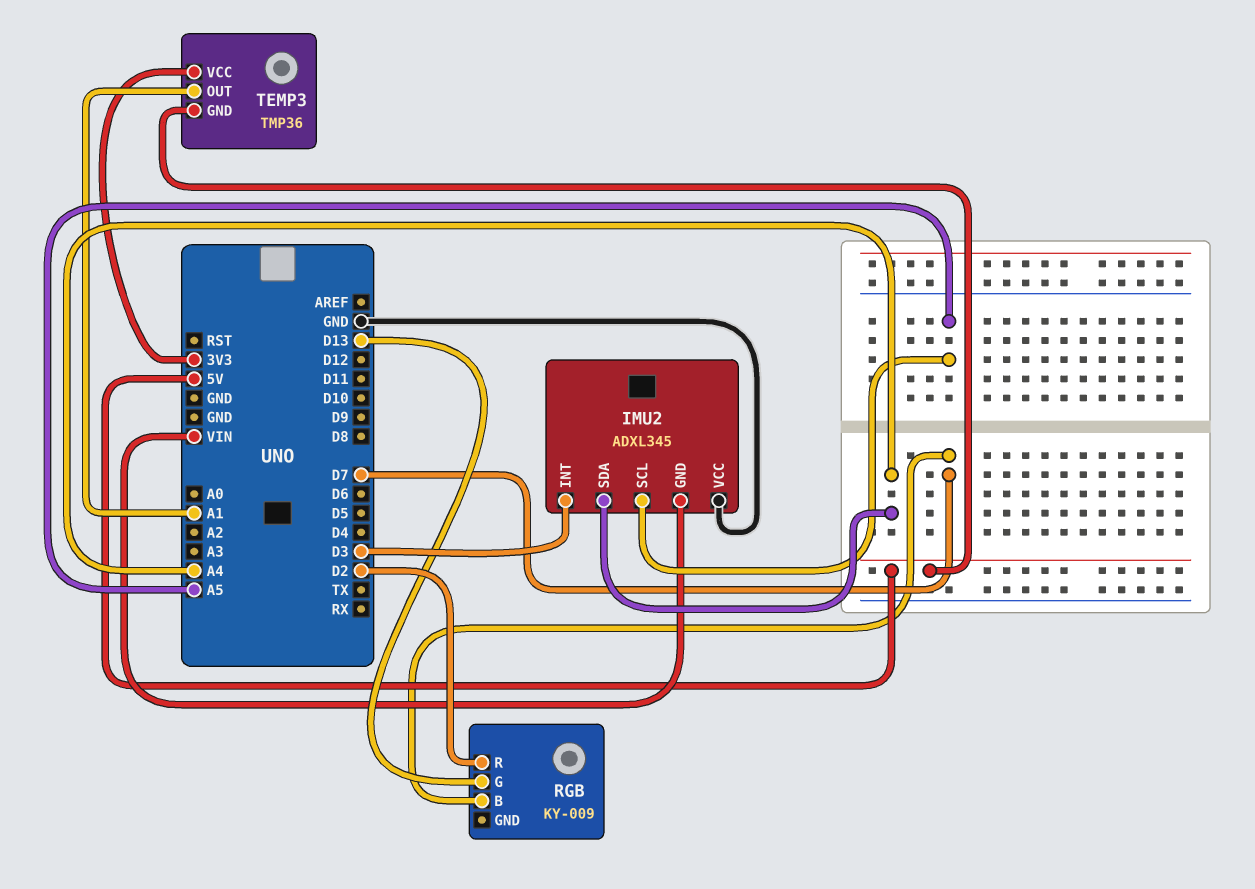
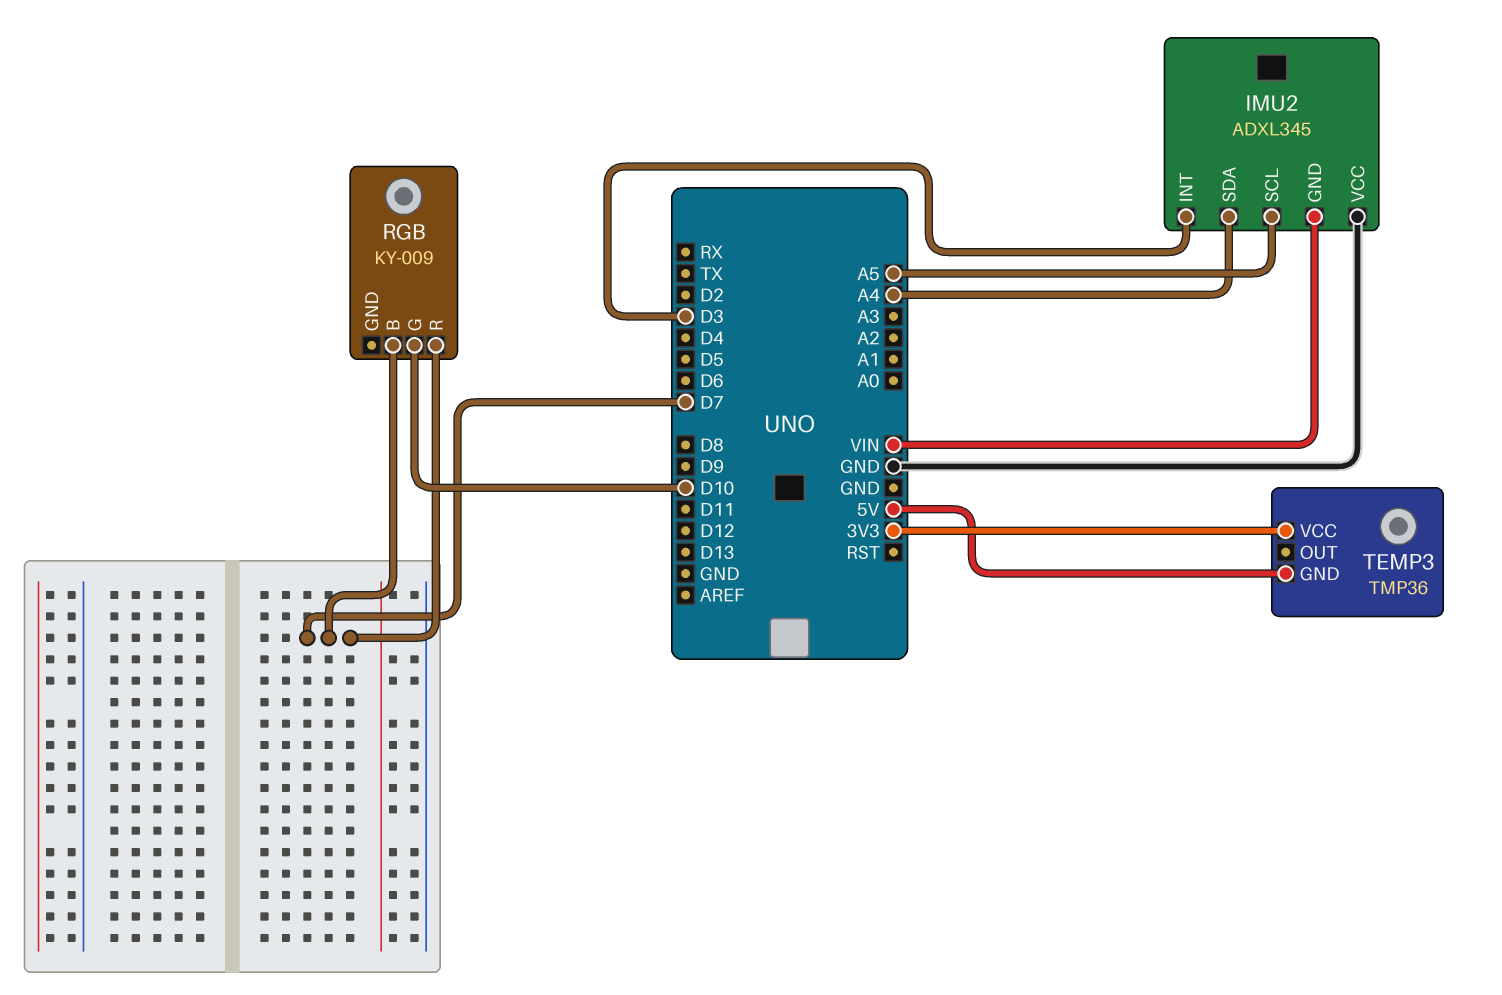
RGB pin G: D13 -> D10
RGB pin R: D2 -> D7
TEMP3 pin OUT: A1 -> none

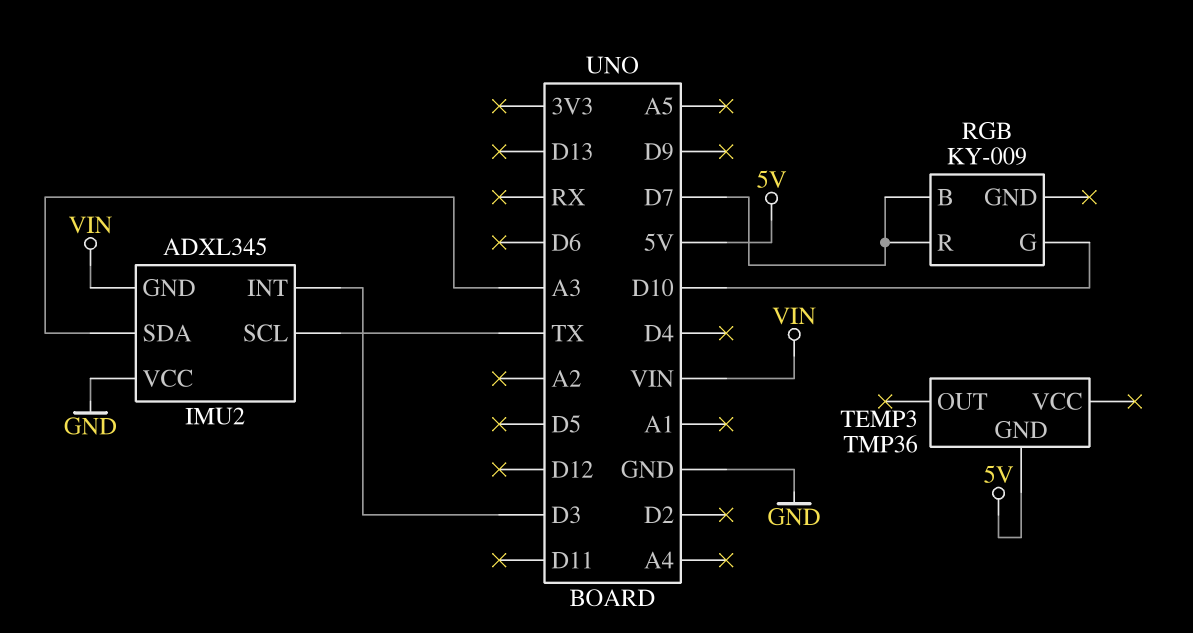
IMU2 pin SCL: A5 -> TX
IMU2 pin SDA: A4 -> A3
TEMP3 pin VCC: 3V3 -> none

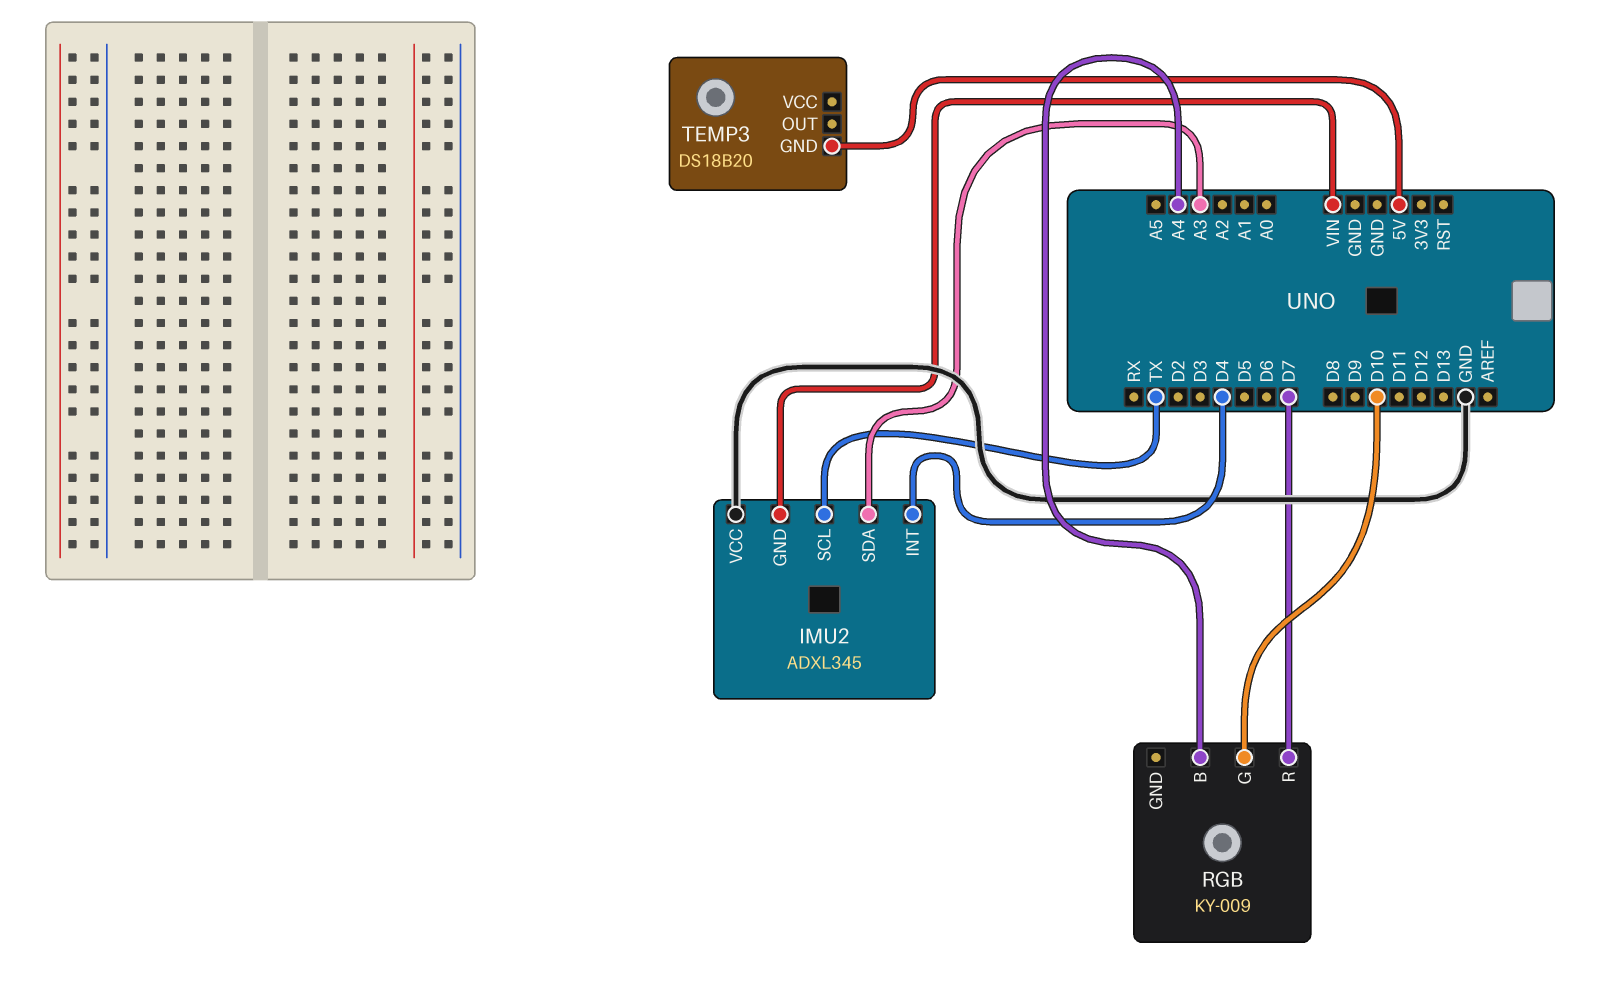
IMU2 pin INT: D3 -> D4
RGB pin B: D7 -> A4
TEMP3: TMP36 -> DS18B20

